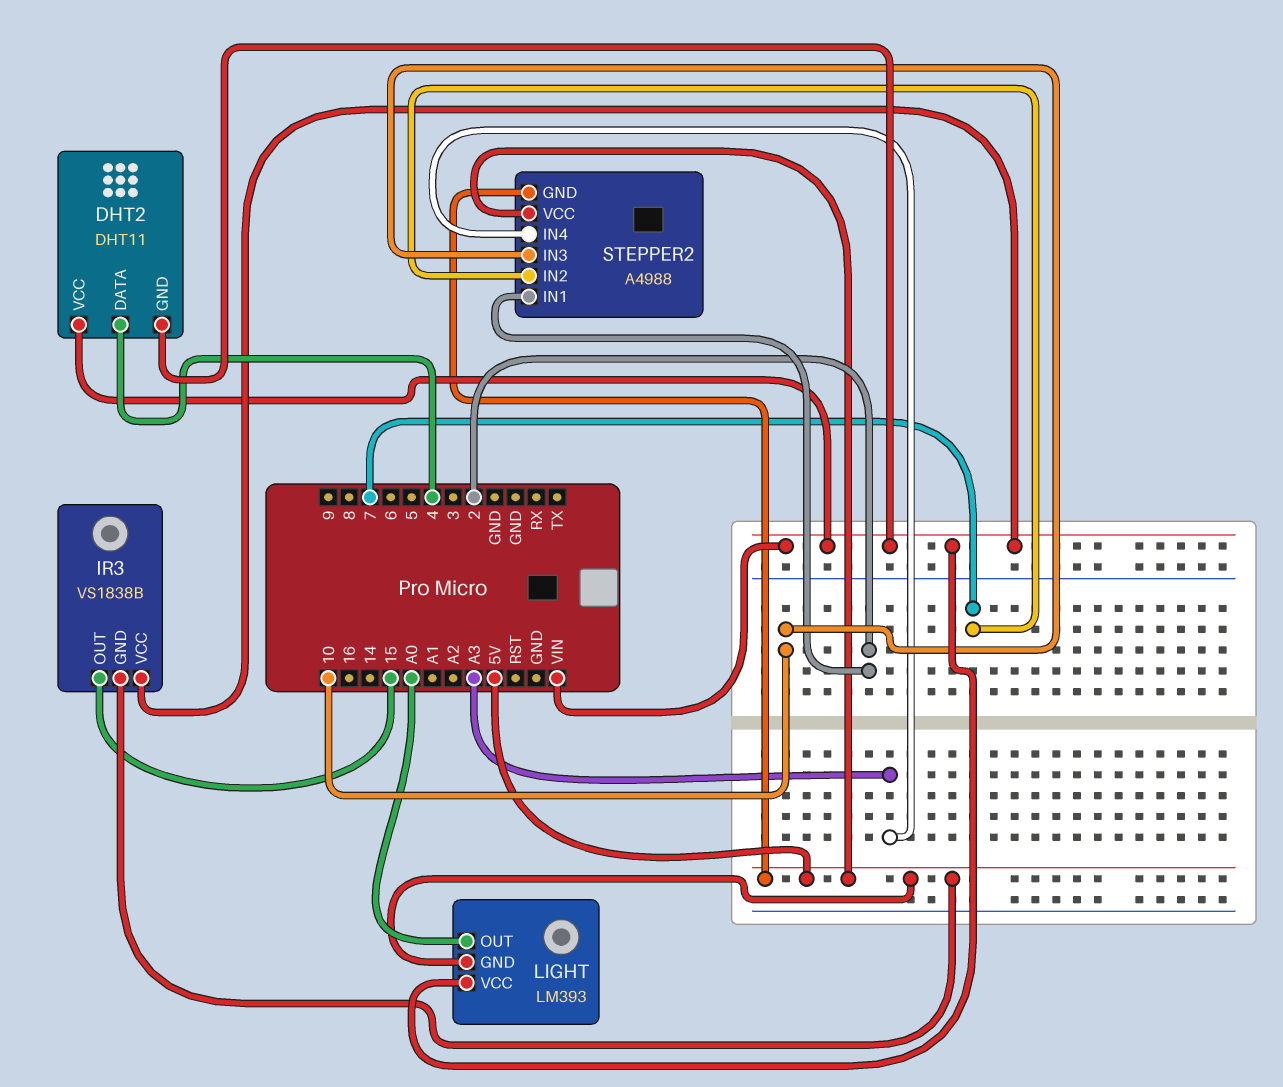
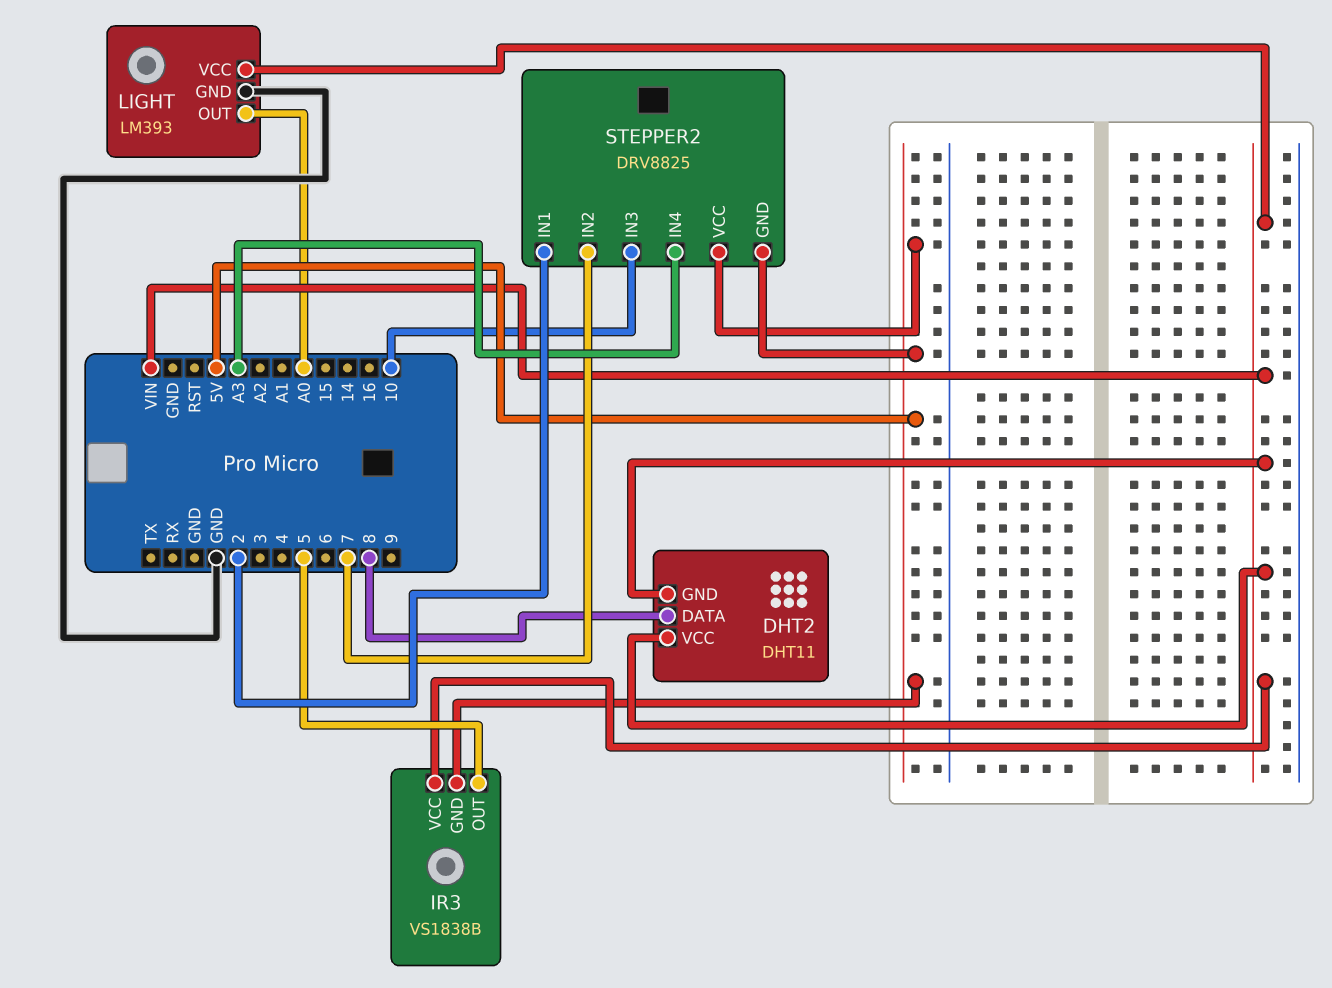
DHT2 pin DATA: 4 -> 8
IR3 pin OUT: 15 -> 5
LIGHT pin GND: 5V -> GND
STEPPER2: A4988 -> DRV8825

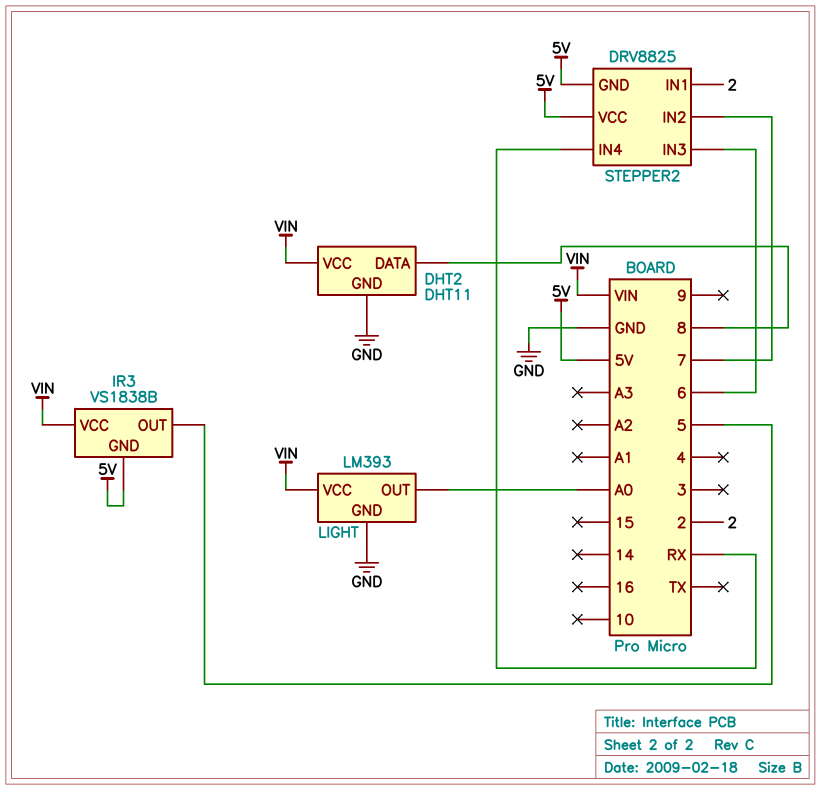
DHT2 pin GND: VIN -> GND
STEPPER2 pin IN3: 10 -> 6
STEPPER2 pin IN4: A3 -> RX

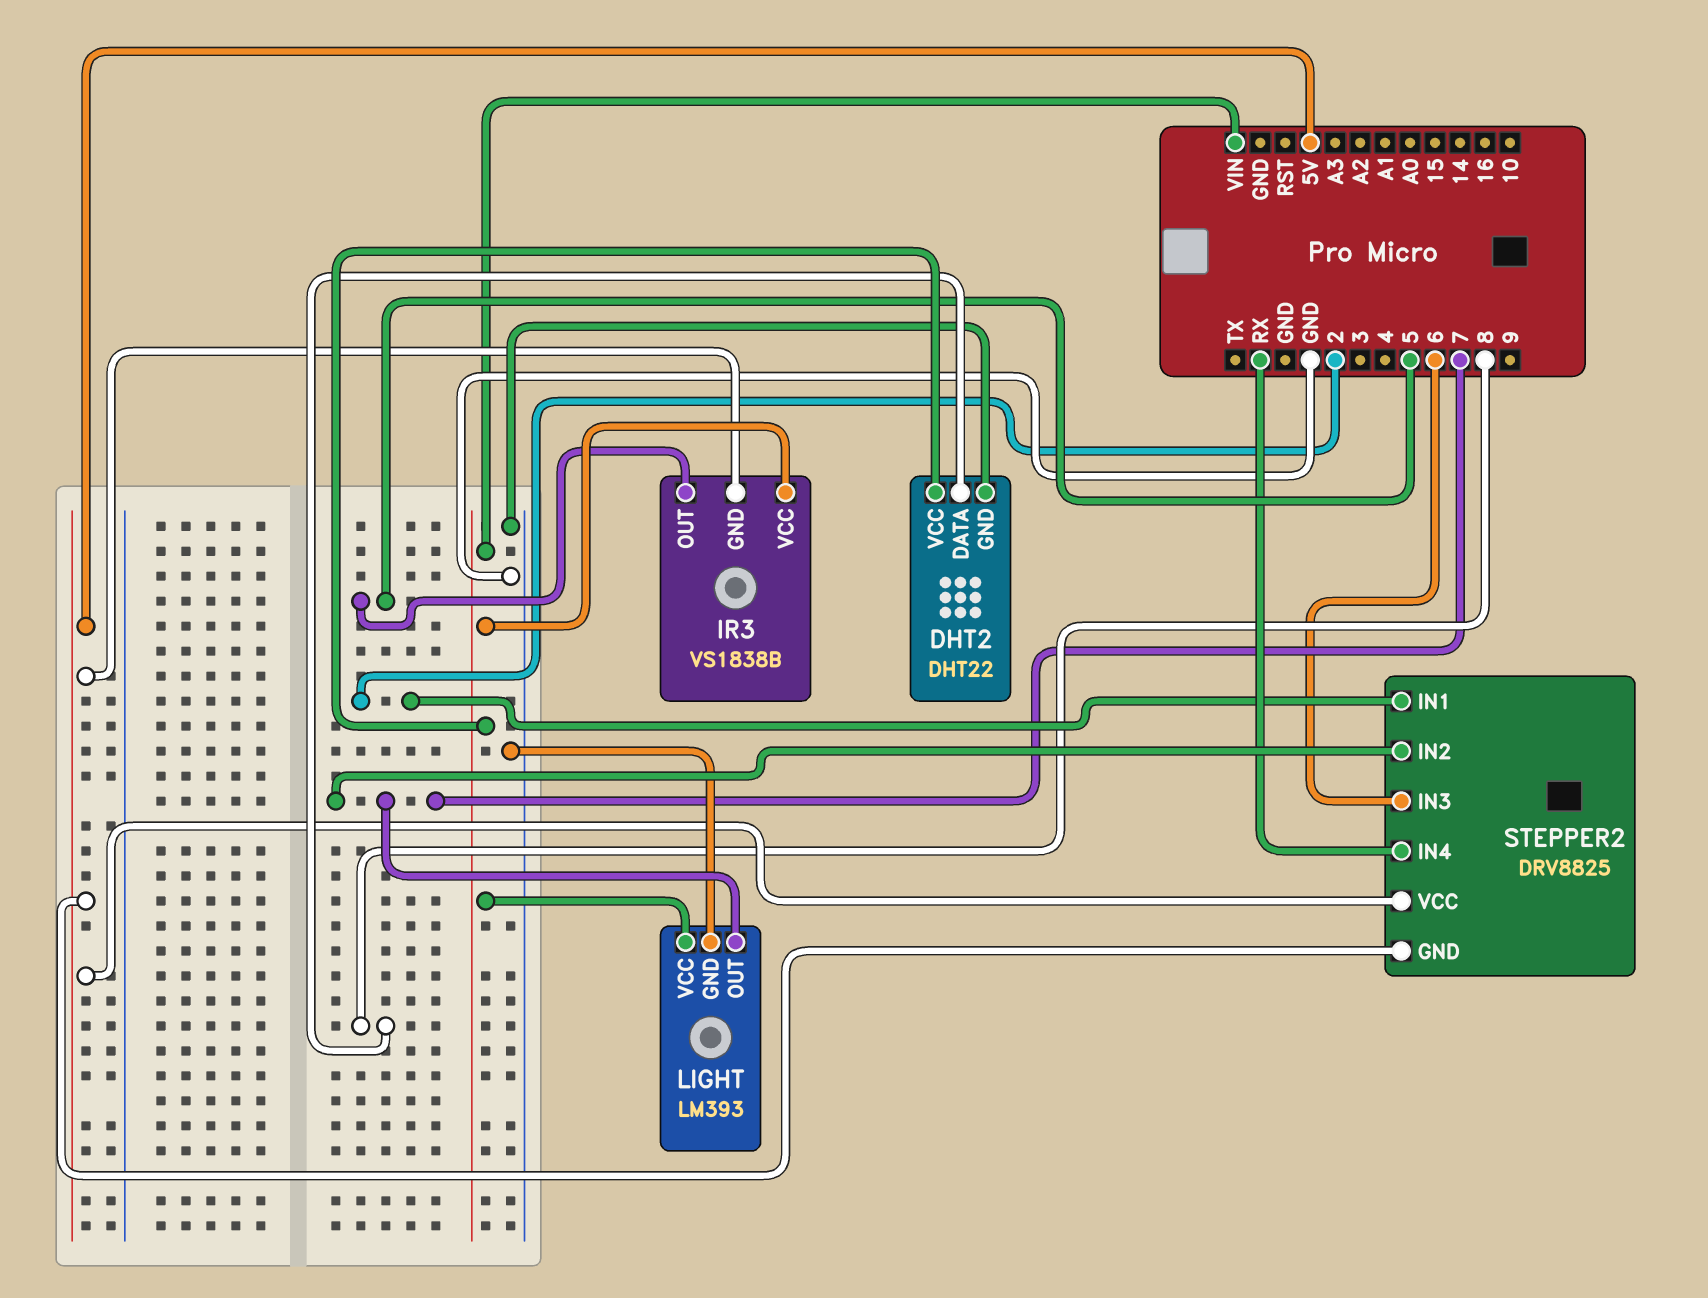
DHT2: DHT11 -> DHT22
LIGHT pin OUT: A0 -> 7

